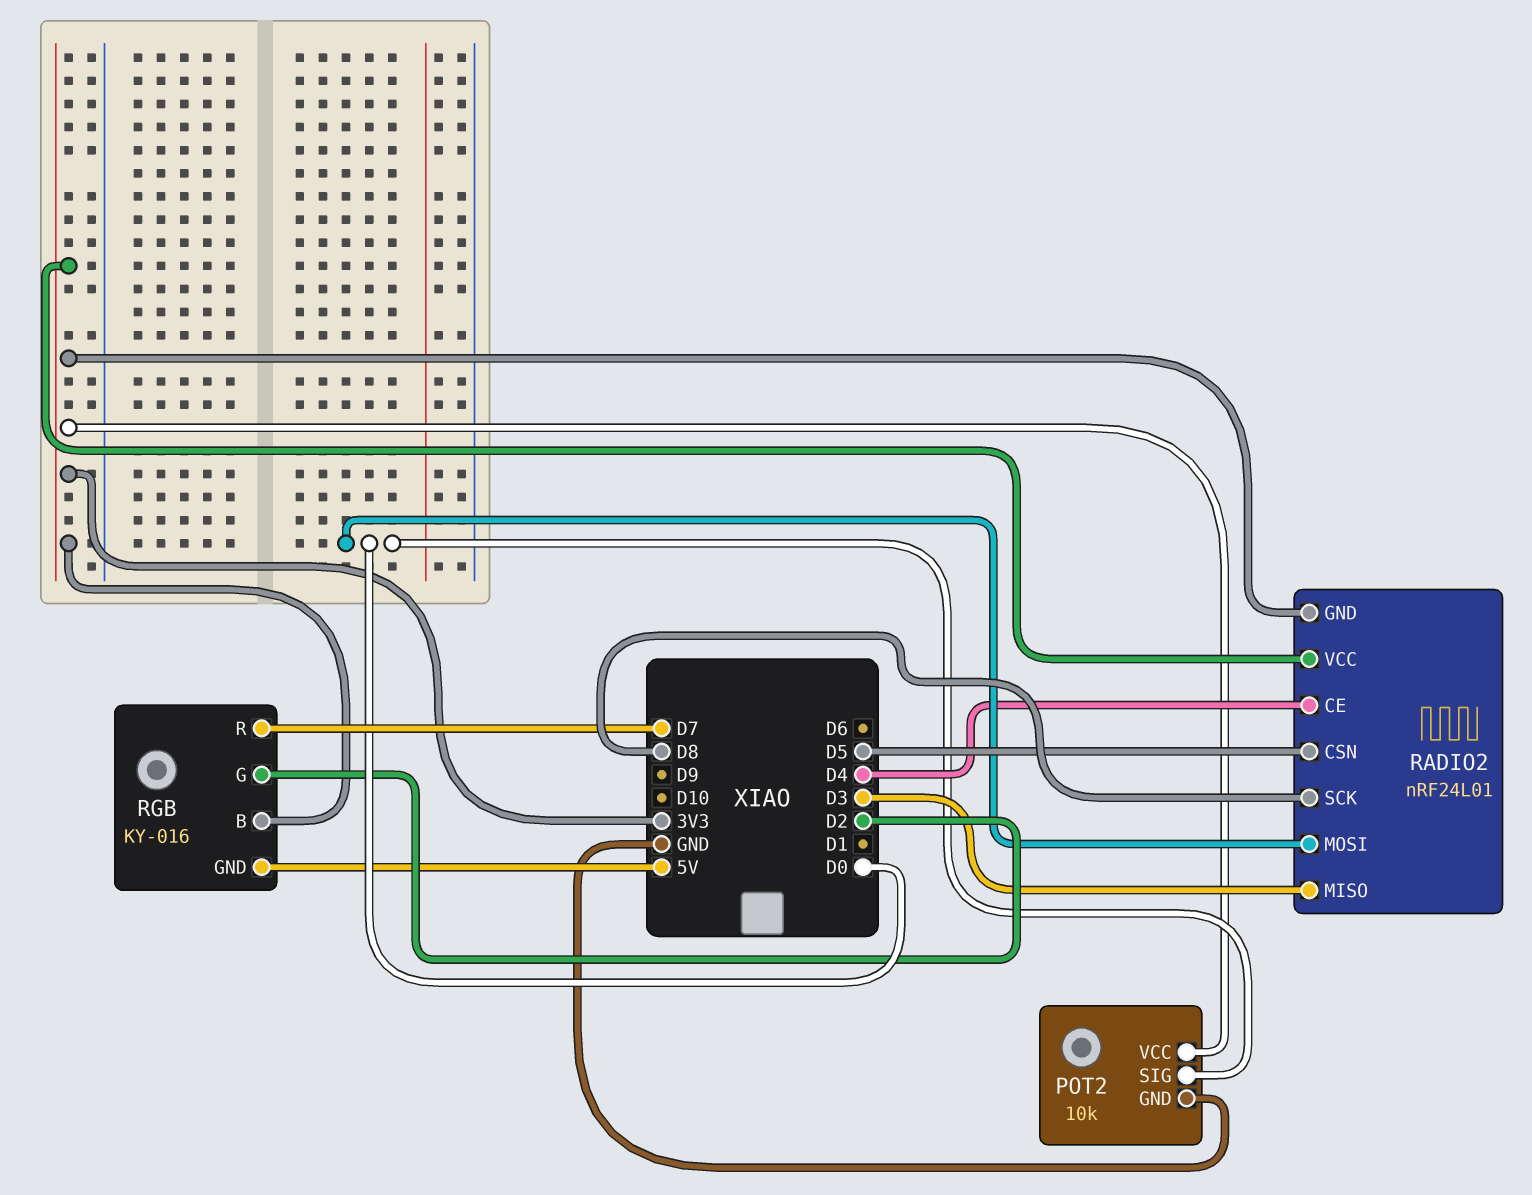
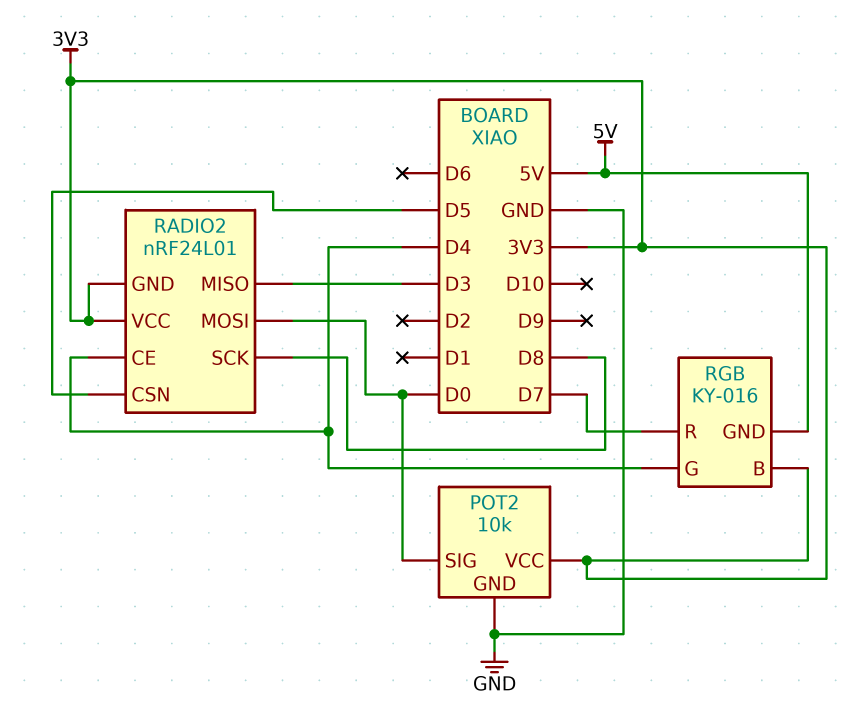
RGB pin G: D2 -> D4

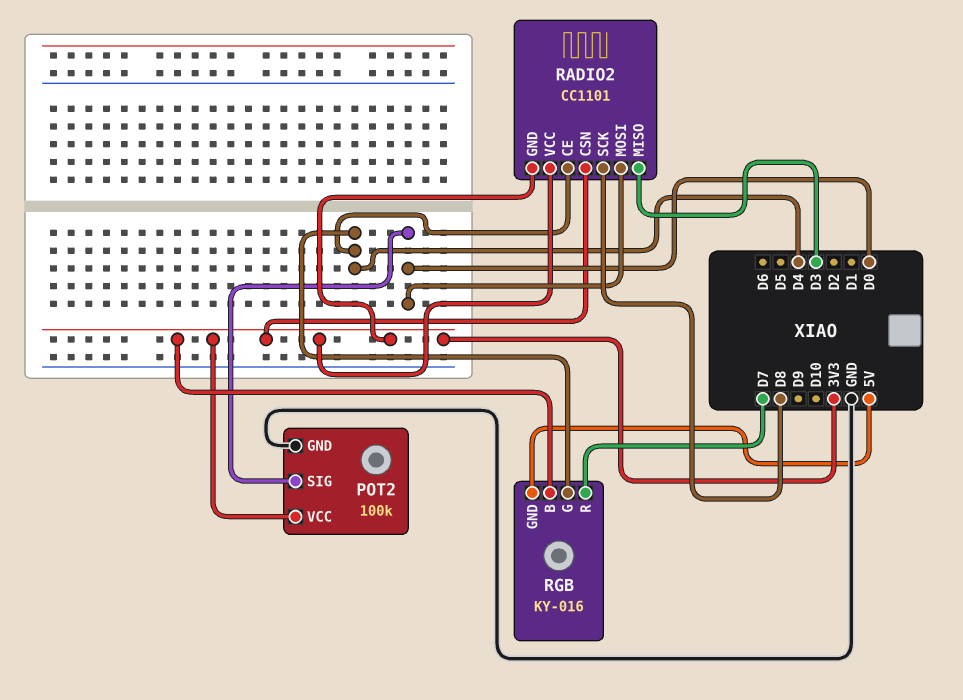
POT2: 10k -> 100k
RADIO2: nRF24L01 -> CC1101
RADIO2 pin CSN: D5 -> 3V3

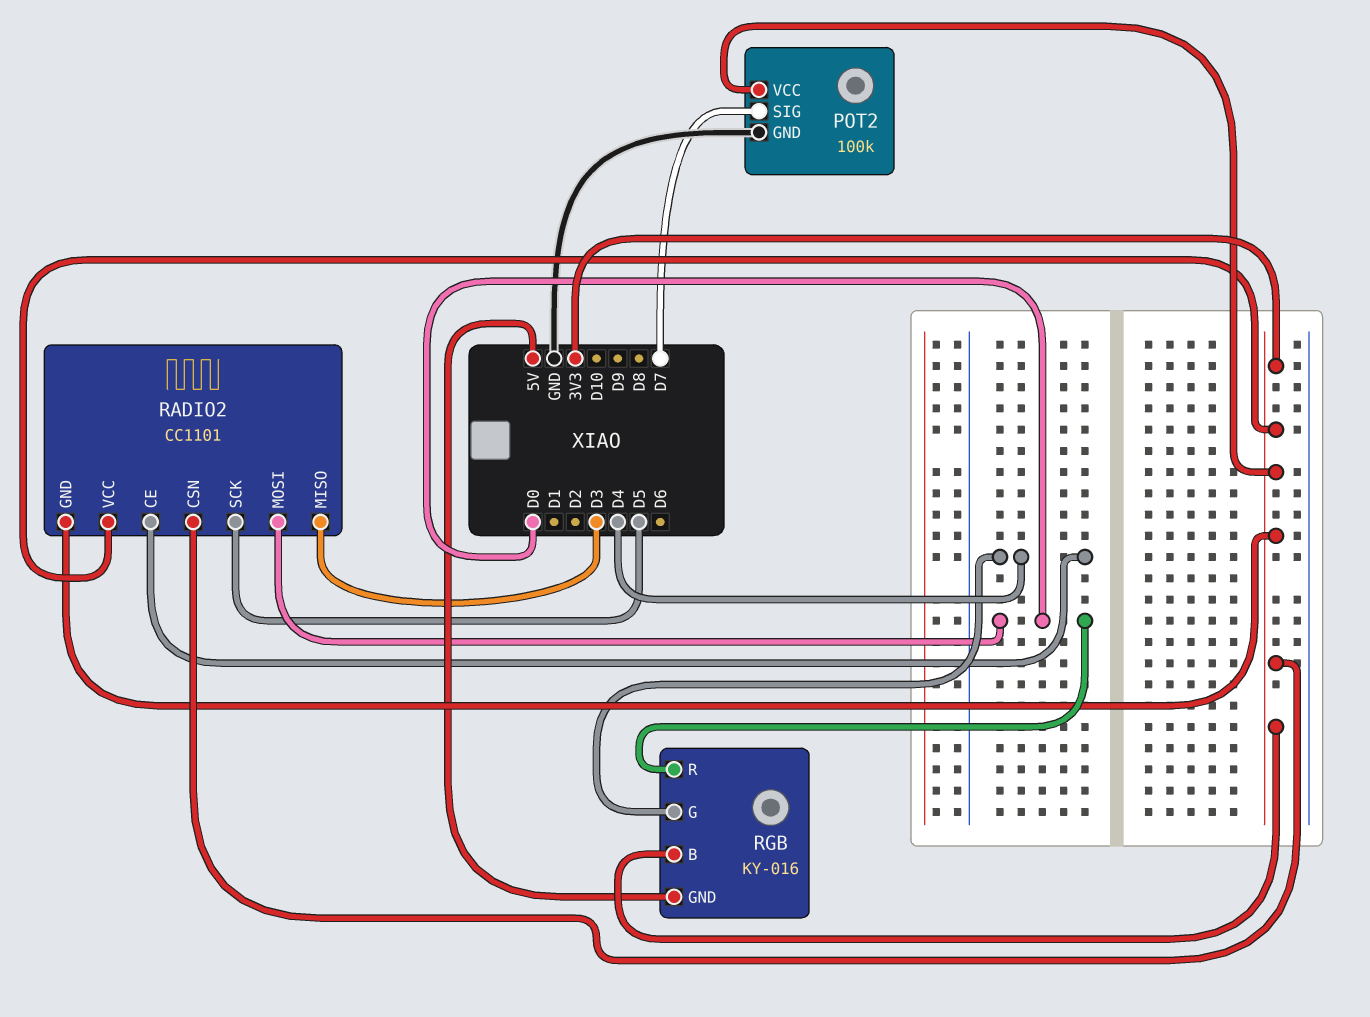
POT2 pin SIG: D0 -> D7
RADIO2 pin SCK: D8 -> D5
RGB pin R: D7 -> D0

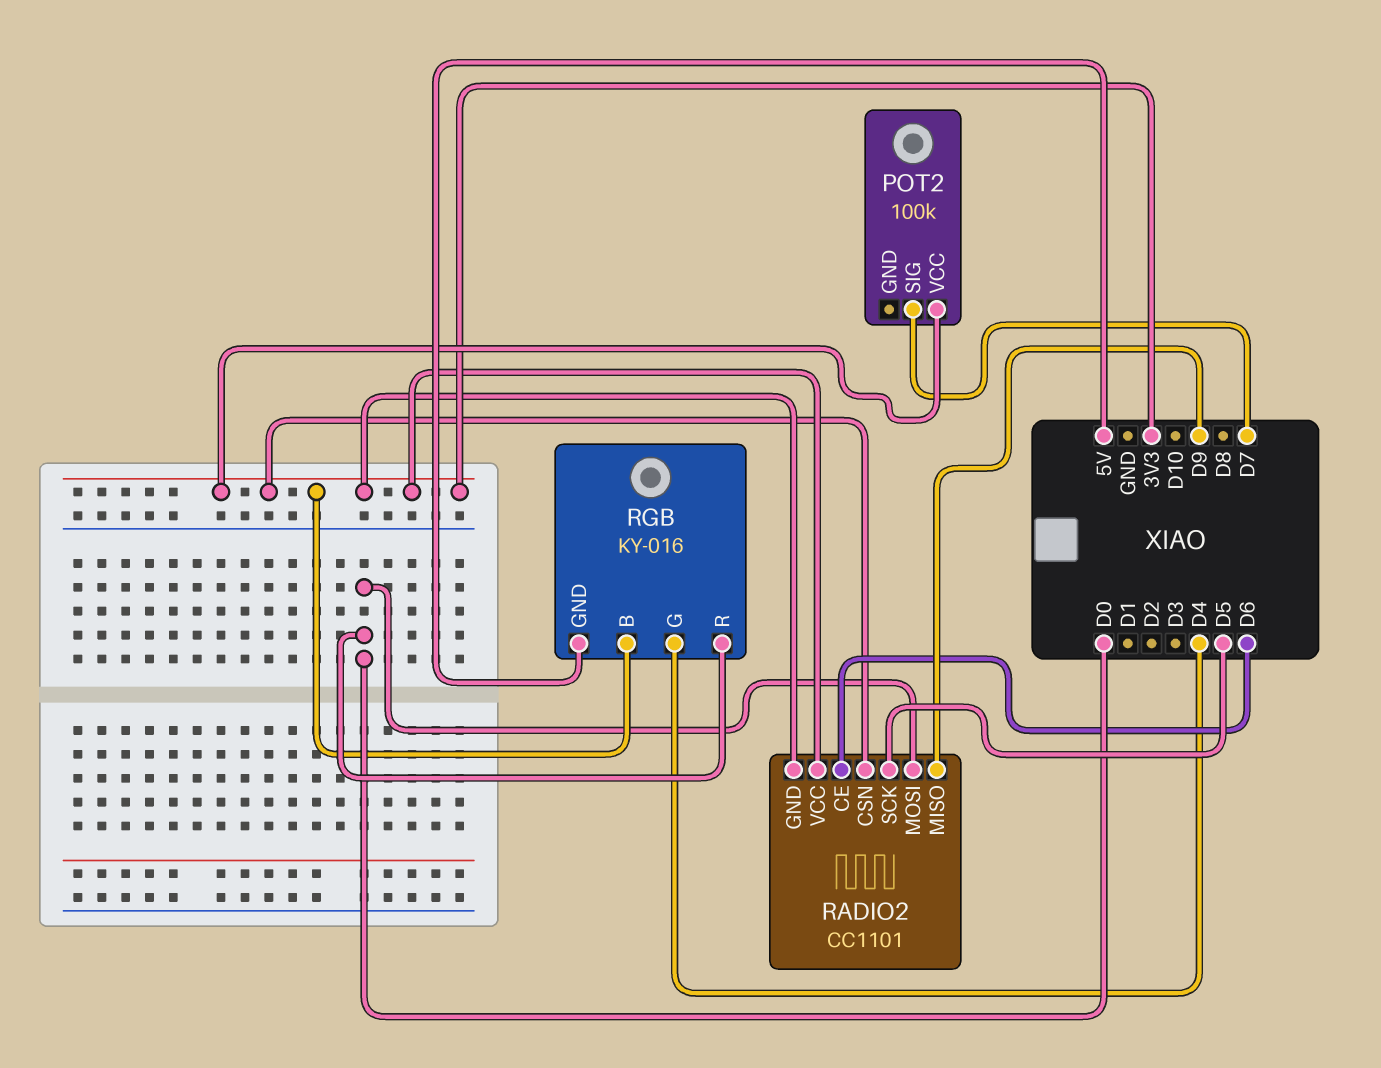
POT2 pin GND: GND -> none
RADIO2 pin CE: D4 -> D6
RADIO2 pin MISO: D3 -> D9

